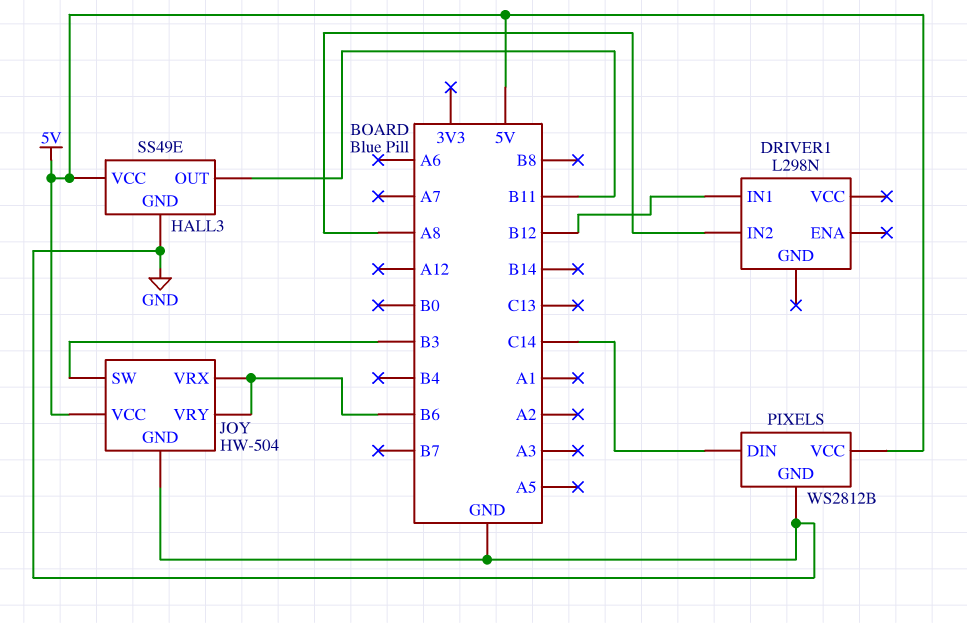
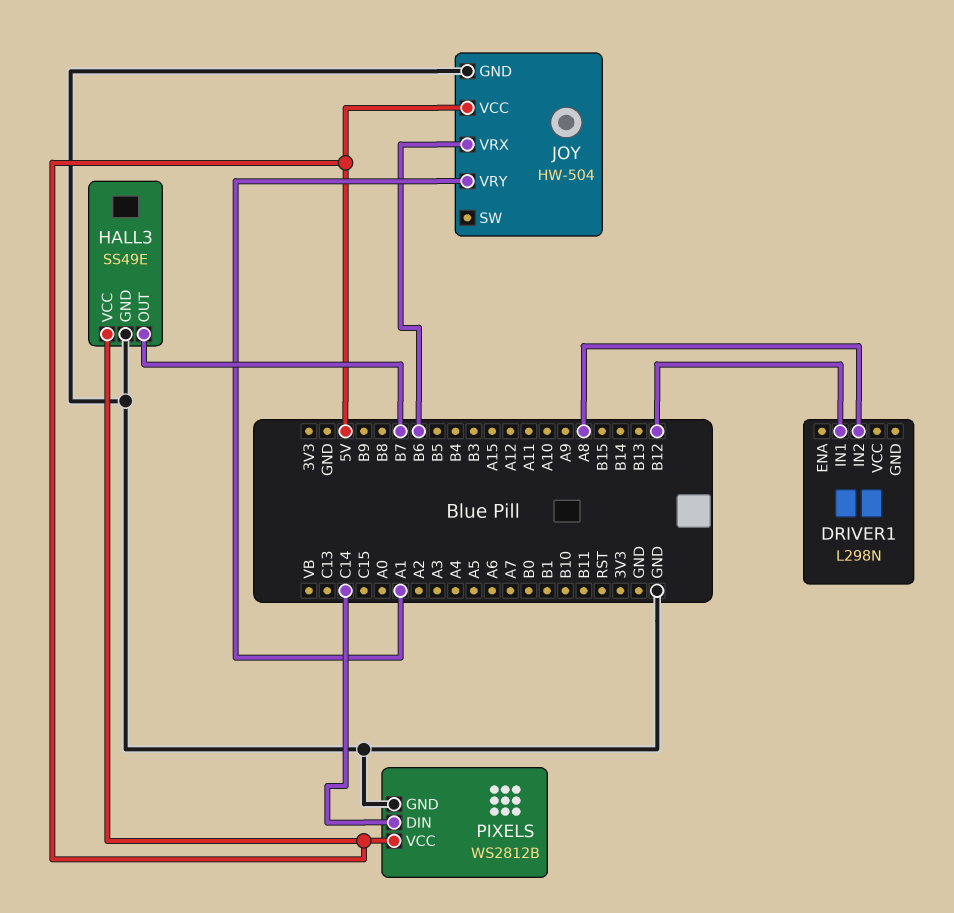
HALL3 pin OUT: B11 -> B7
JOY pin SW: B3 -> none
JOY pin VRY: B6 -> A1

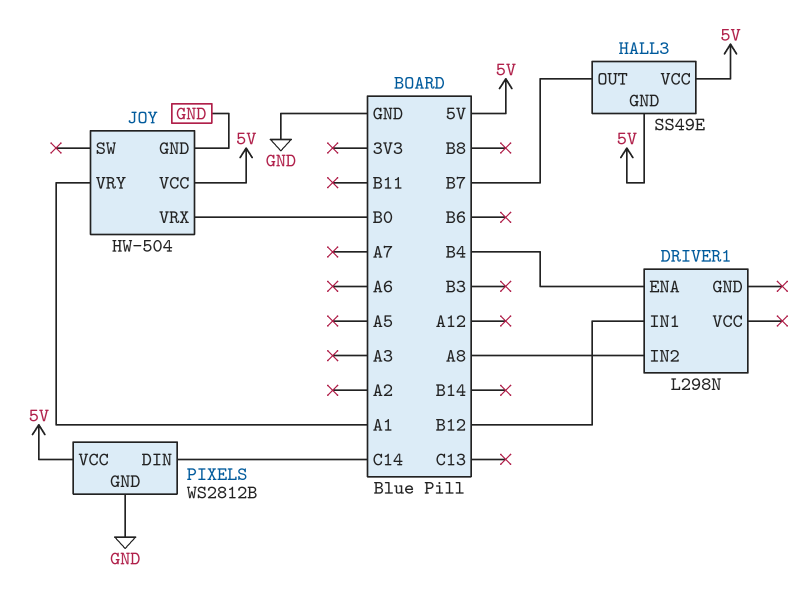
DRIVER1 pin ENA: none -> B4
HALL3 pin GND: GND -> 5V
JOY pin VRX: B6 -> B0

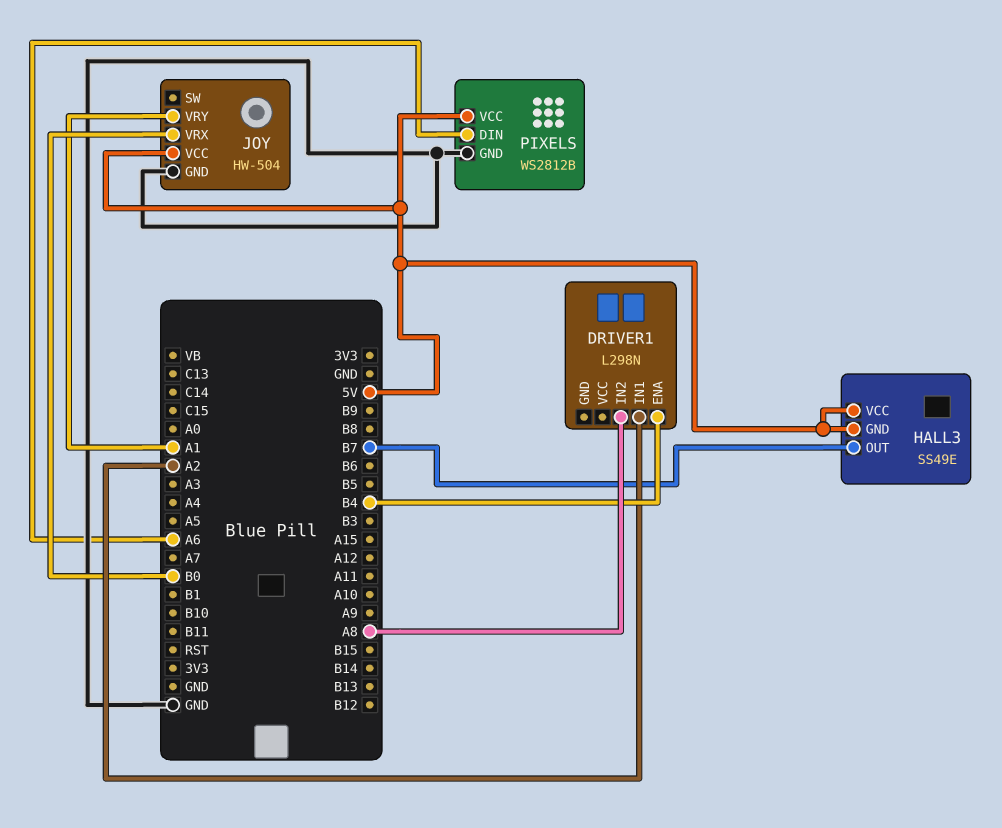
DRIVER1 pin IN1: B12 -> A2
PIXELS pin DIN: C14 -> A6

